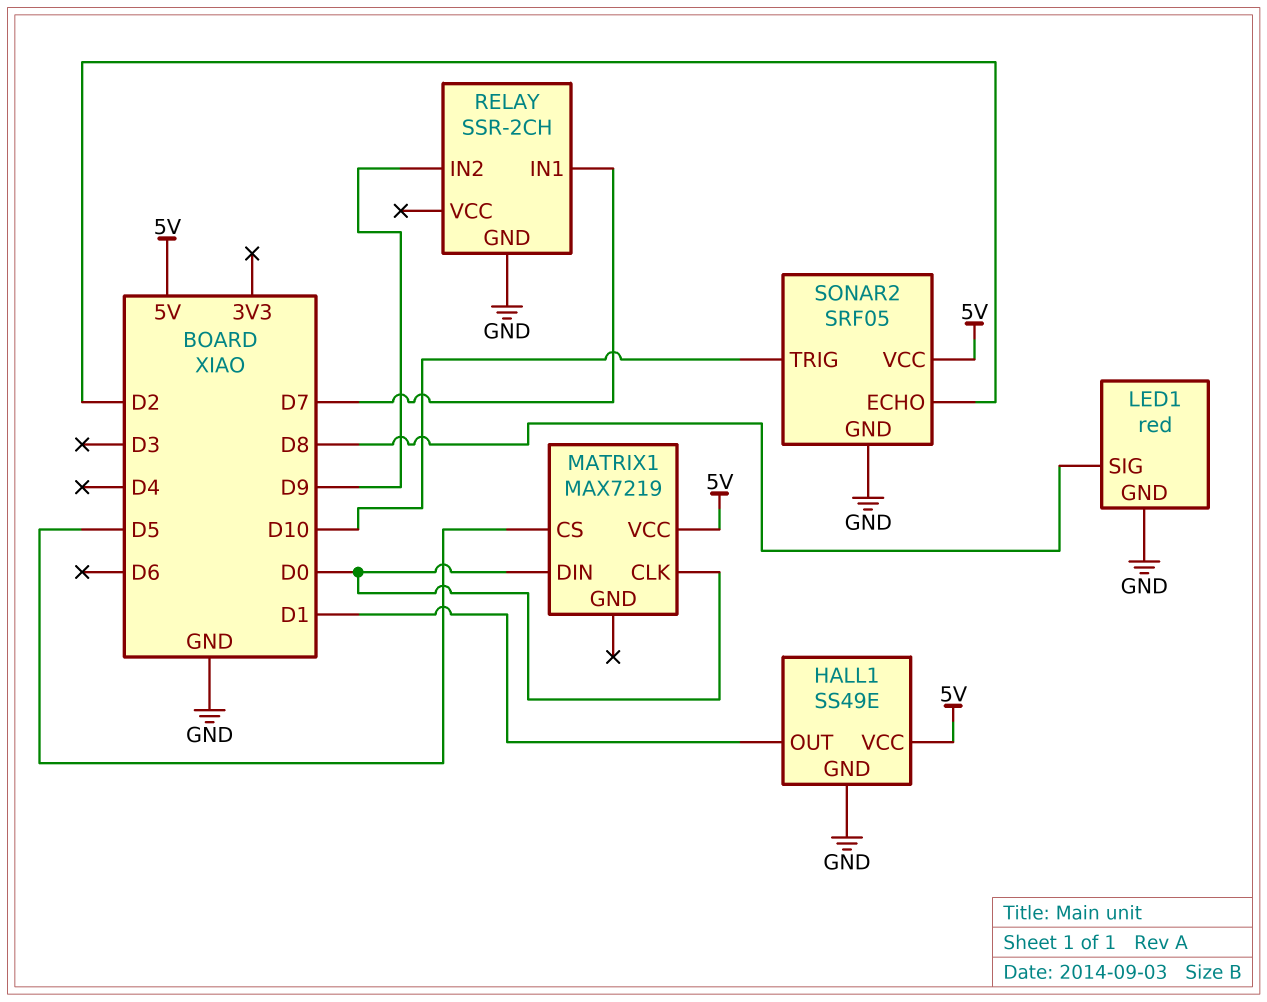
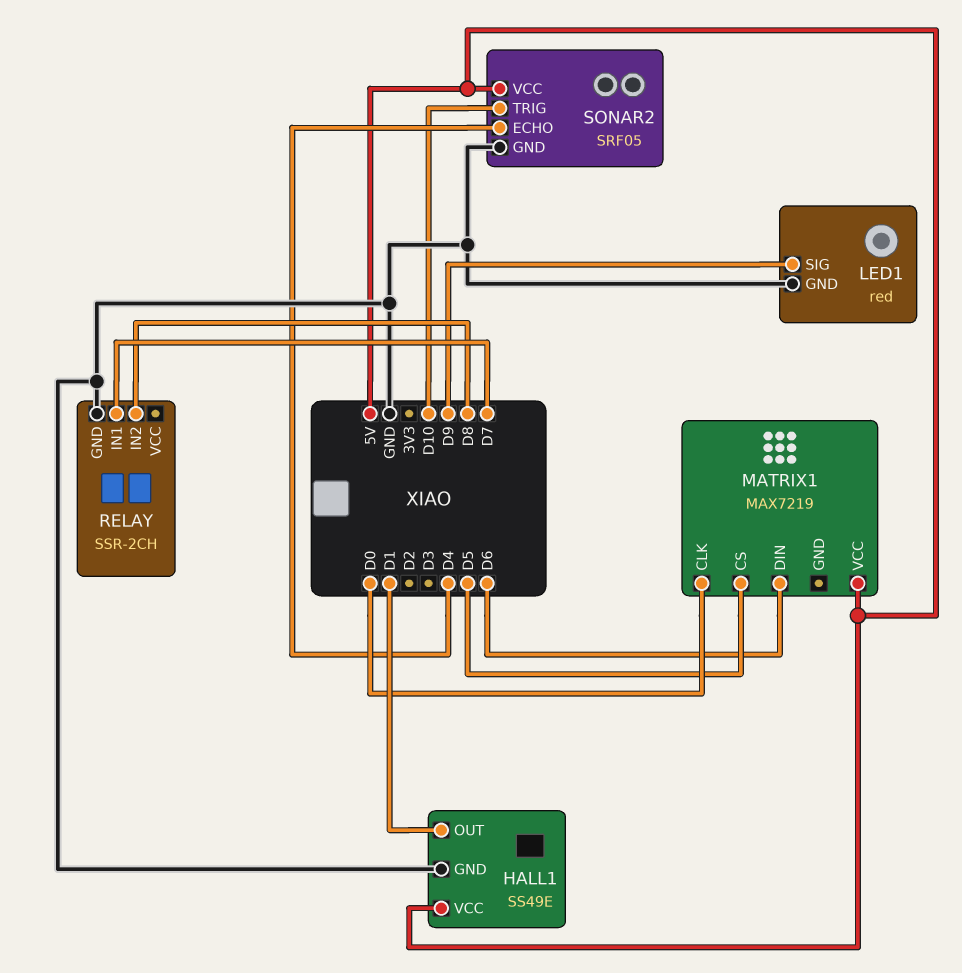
LED1 pin SIG: D8 -> D9
MATRIX1 pin DIN: D0 -> D6
RELAY pin IN2: D9 -> D8
SONAR2 pin ECHO: D2 -> D4

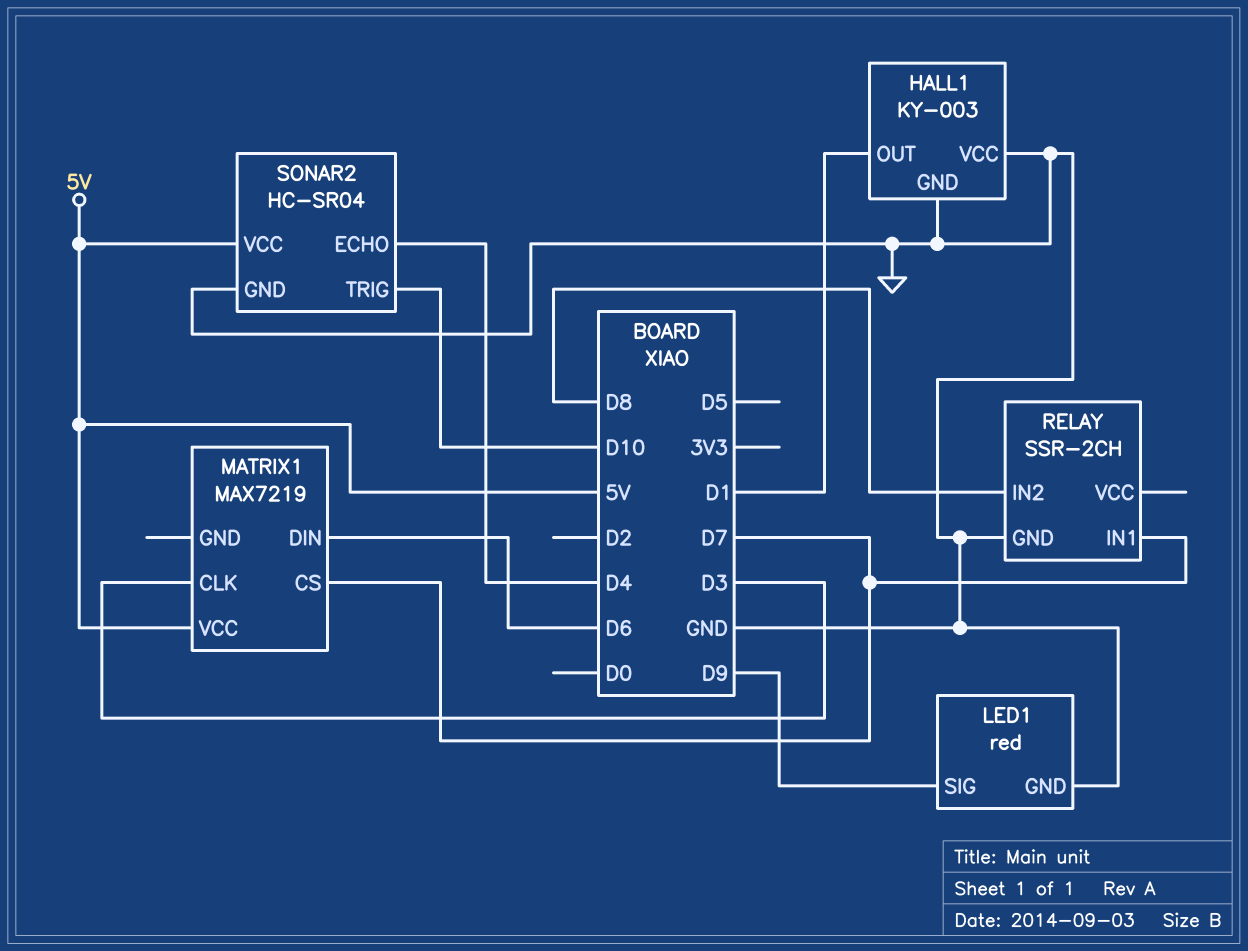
HALL1: SS49E -> KY-003
HALL1 pin VCC: 5V -> GND
MATRIX1 pin CLK: D0 -> D3
MATRIX1 pin CS: D5 -> D7
SONAR2: SRF05 -> HC-SR04

